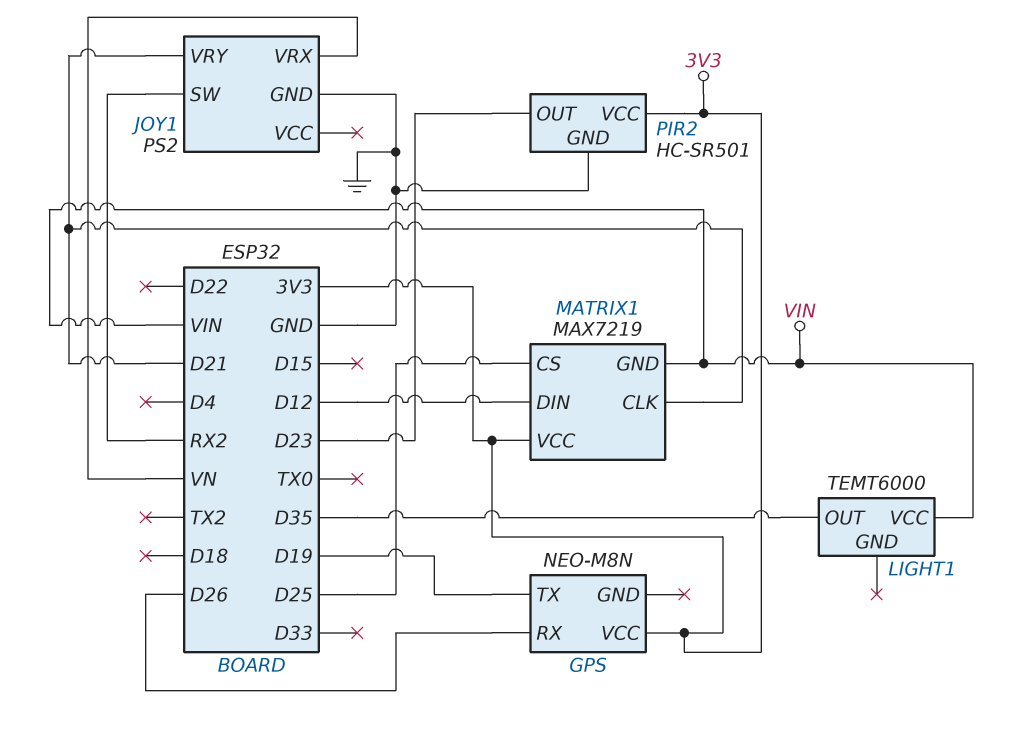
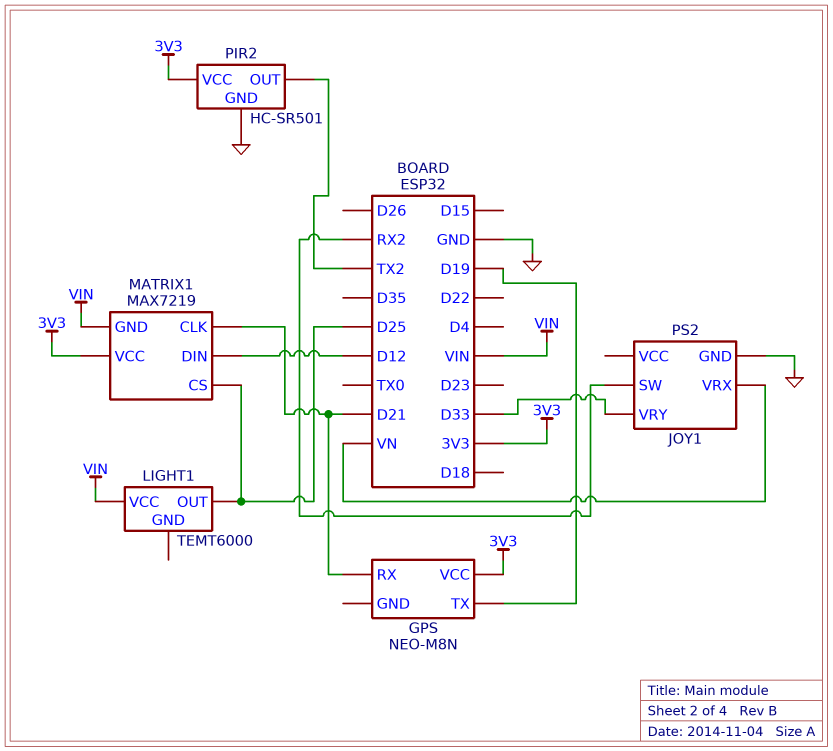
GPS pin RX: D26 -> D21
JOY1 pin VRY: D21 -> D33
LIGHT1 pin OUT: D35 -> D25
PIR2 pin OUT: D23 -> TX2

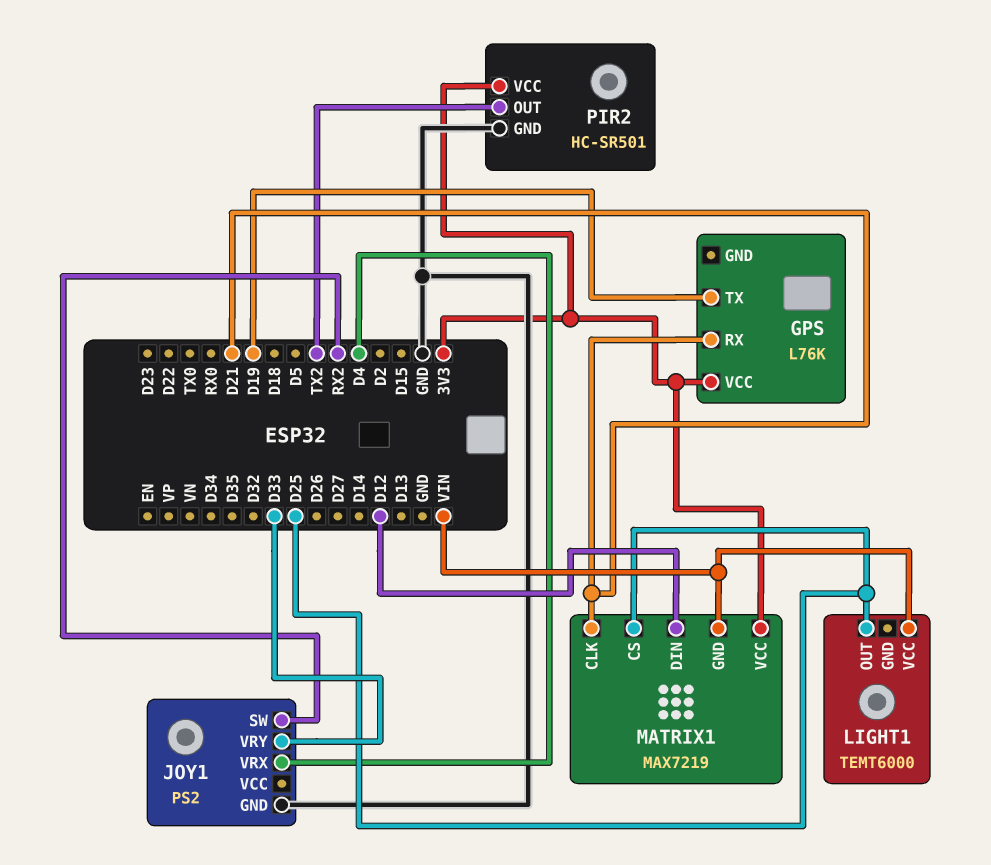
GPS: NEO-M8N -> L76K
JOY1 pin VRX: VN -> D4

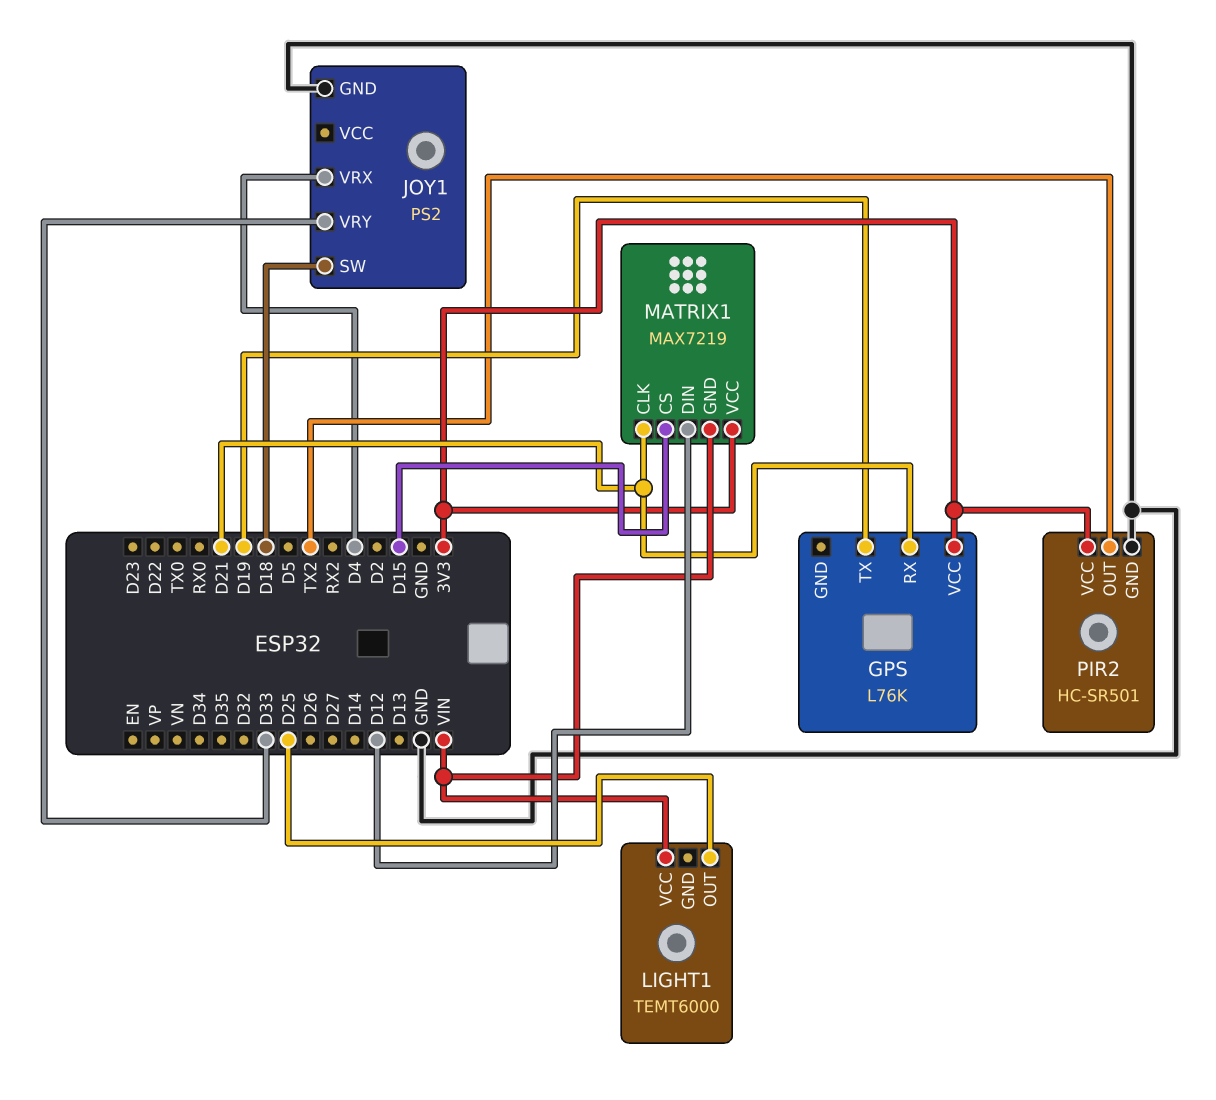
JOY1 pin SW: RX2 -> D18
MATRIX1 pin CS: D25 -> D15

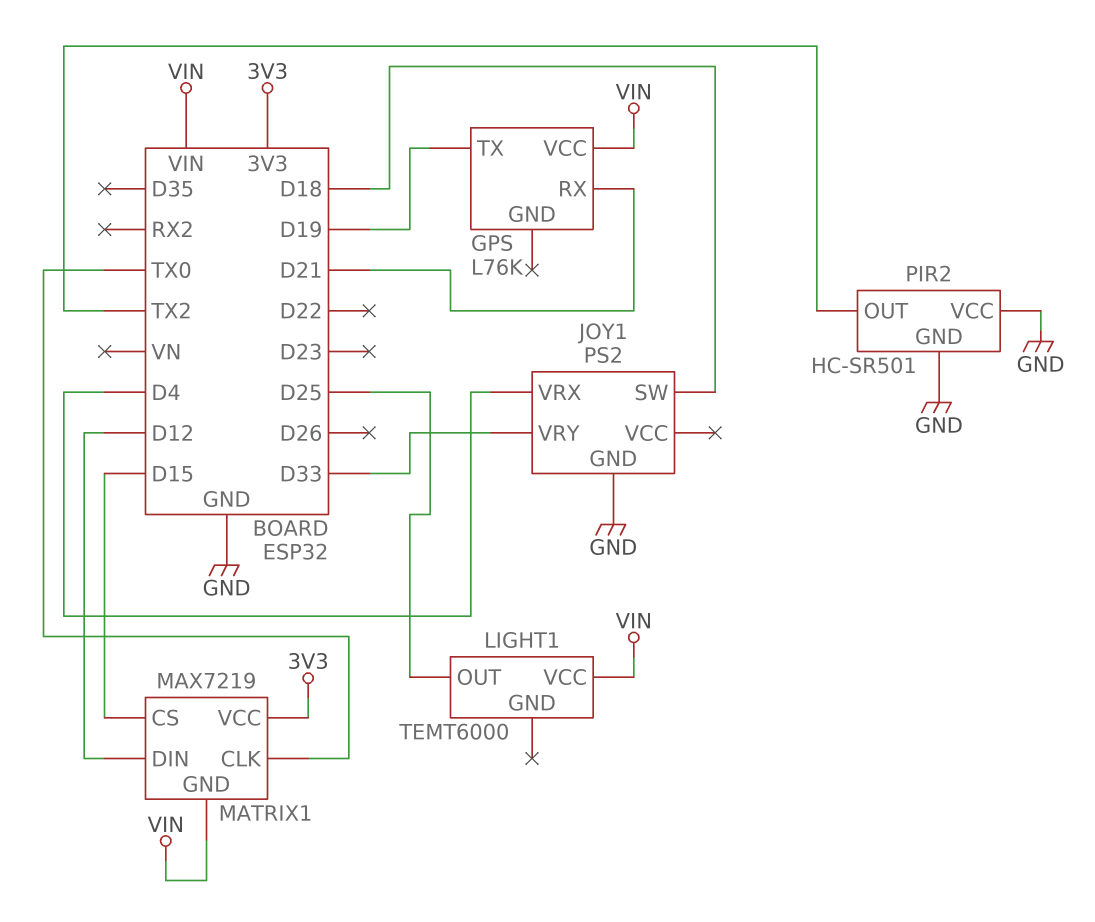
GPS pin VCC: 3V3 -> VIN
MATRIX1 pin CLK: D21 -> TX0
PIR2 pin VCC: 3V3 -> GND

